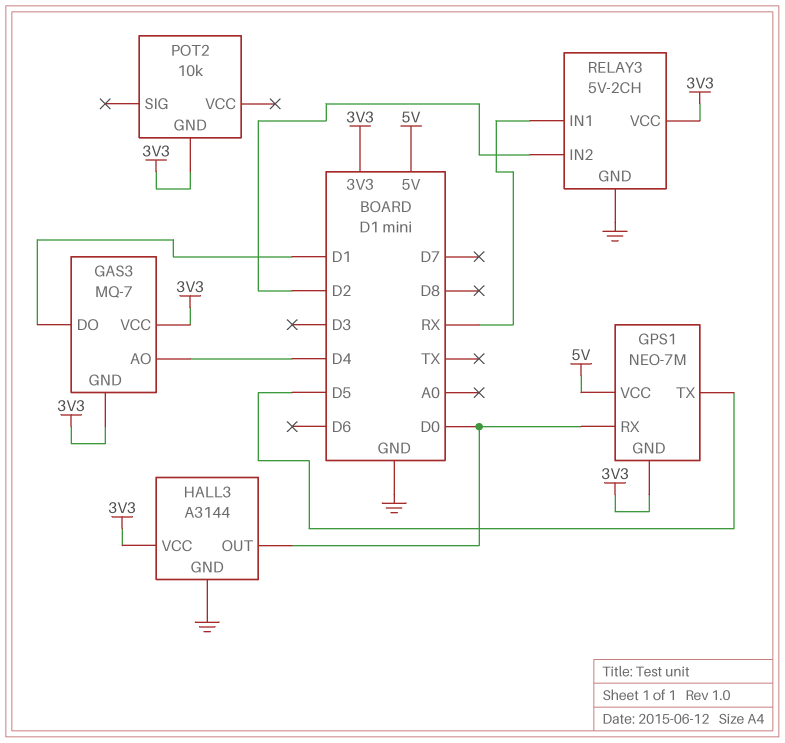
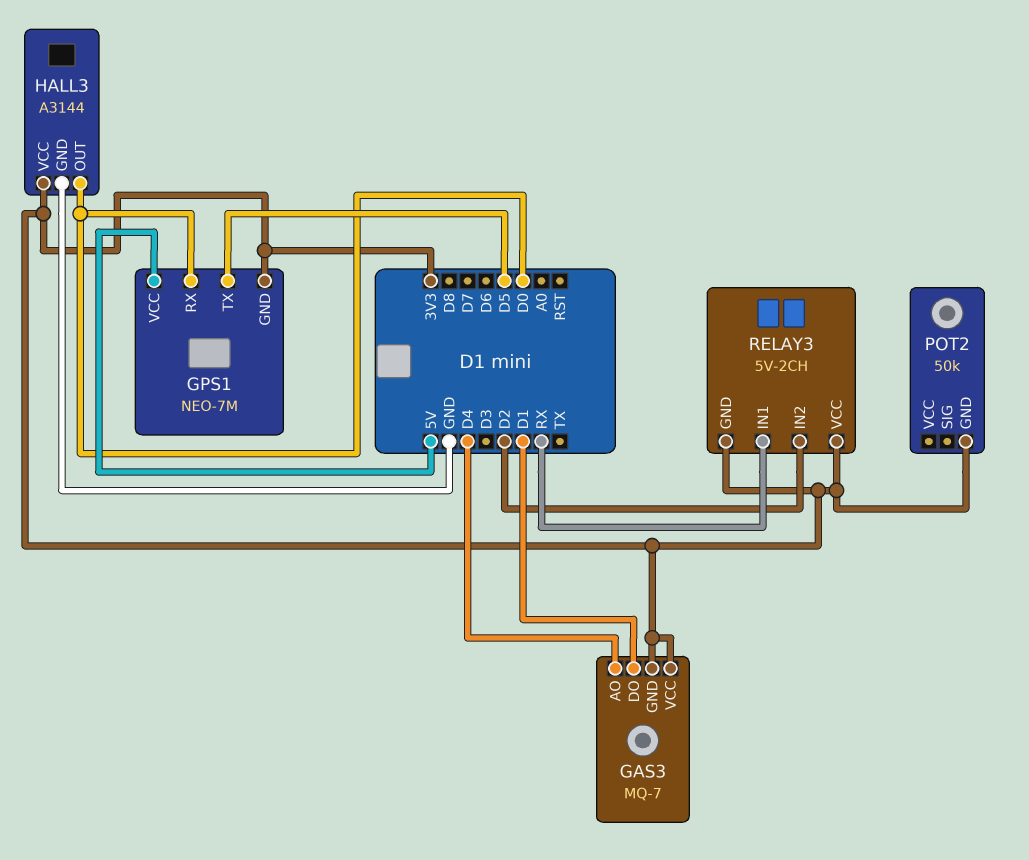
POT2: 10k -> 50k
RELAY3 pin GND: GND -> 3V3

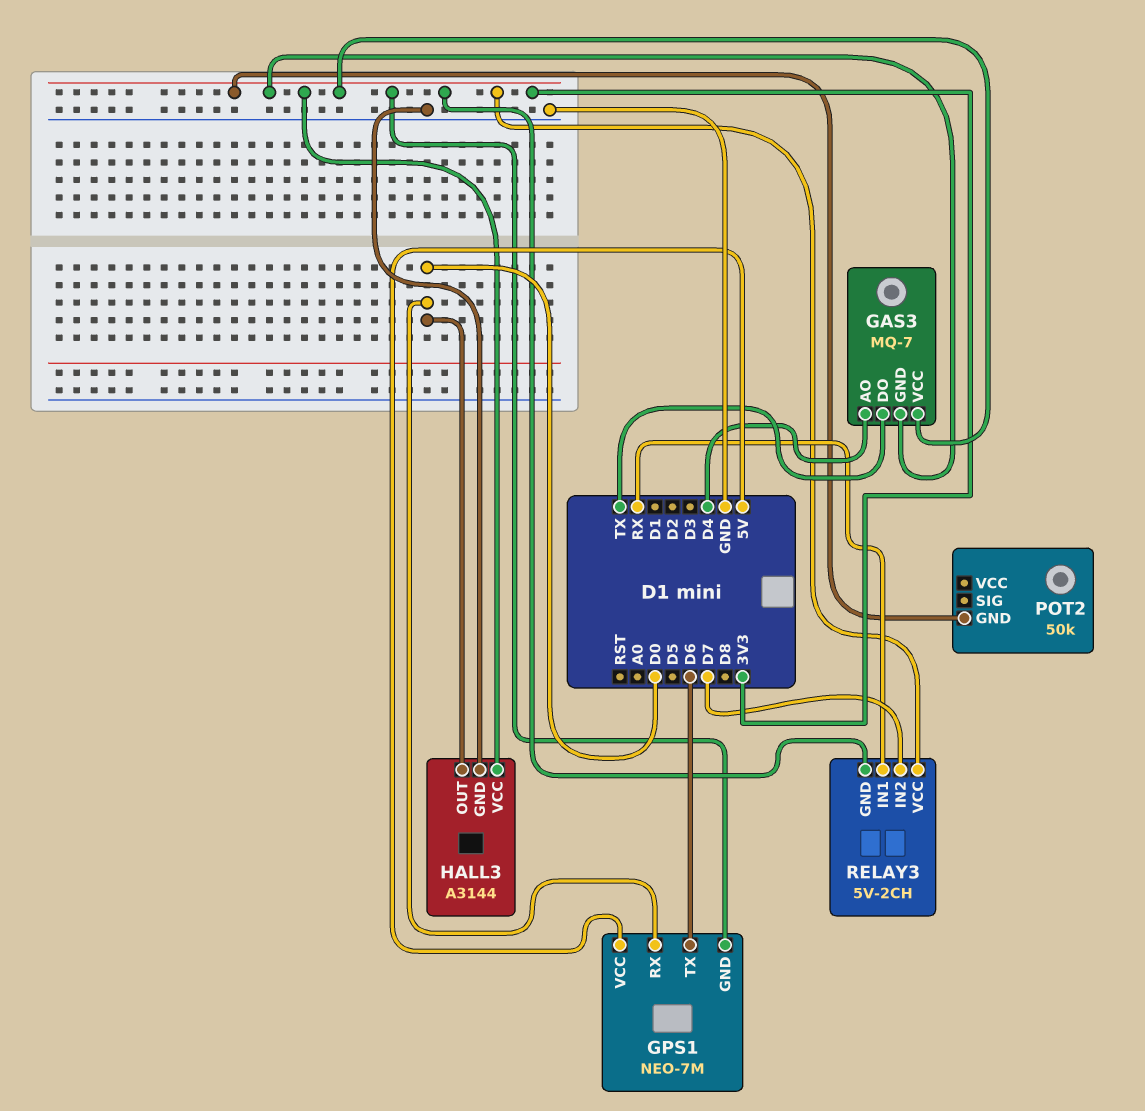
GAS3 pin DO: D1 -> TX
GPS1 pin TX: D5 -> D6
RELAY3 pin IN2: D2 -> D7

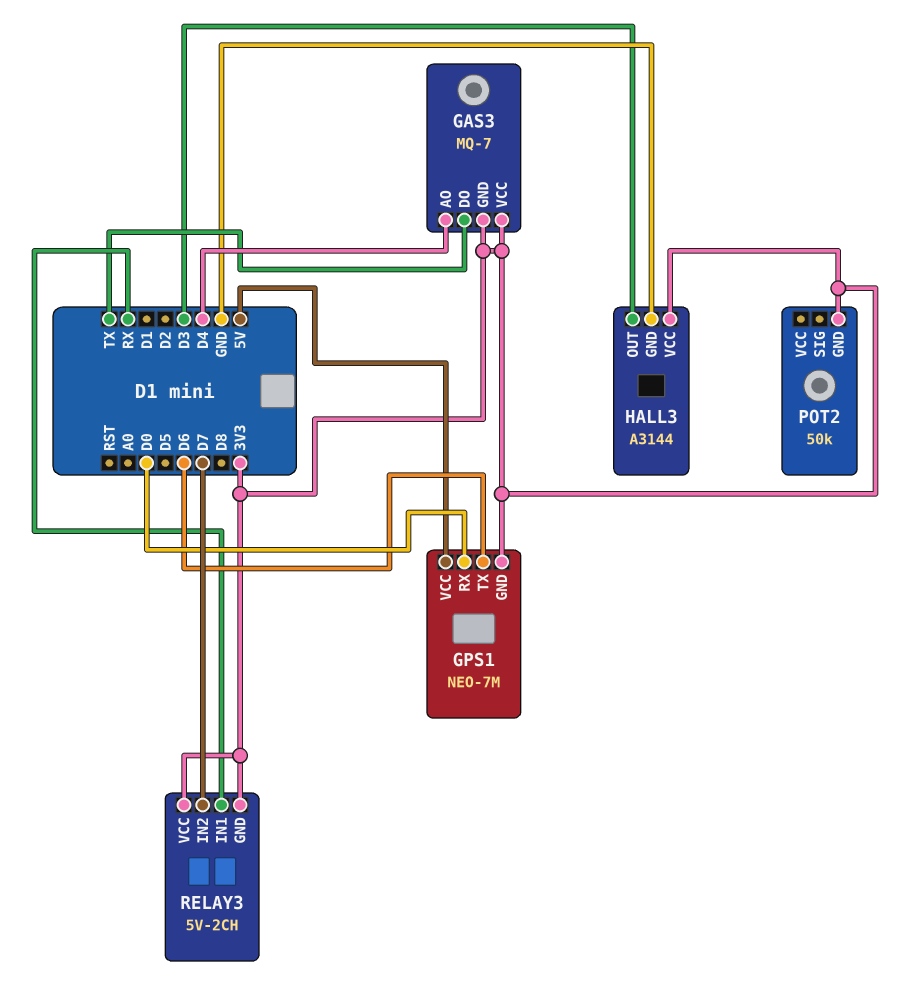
HALL3 pin OUT: D0 -> D3

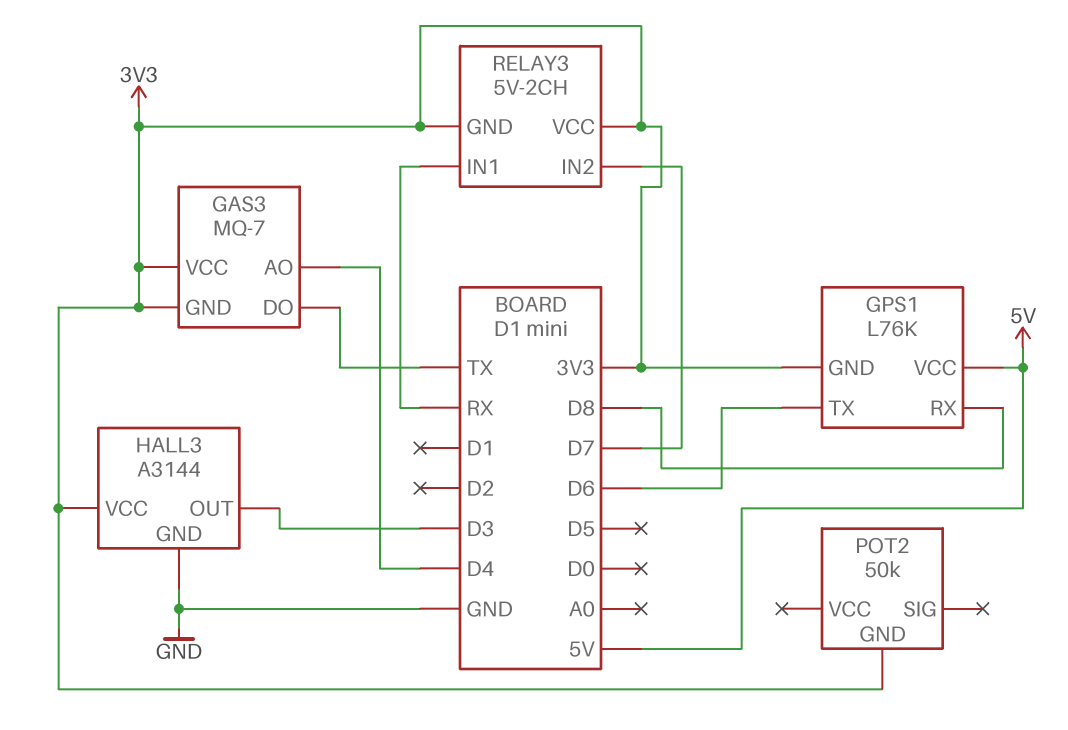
GPS1: NEO-7M -> L76K
GPS1 pin RX: D0 -> D8

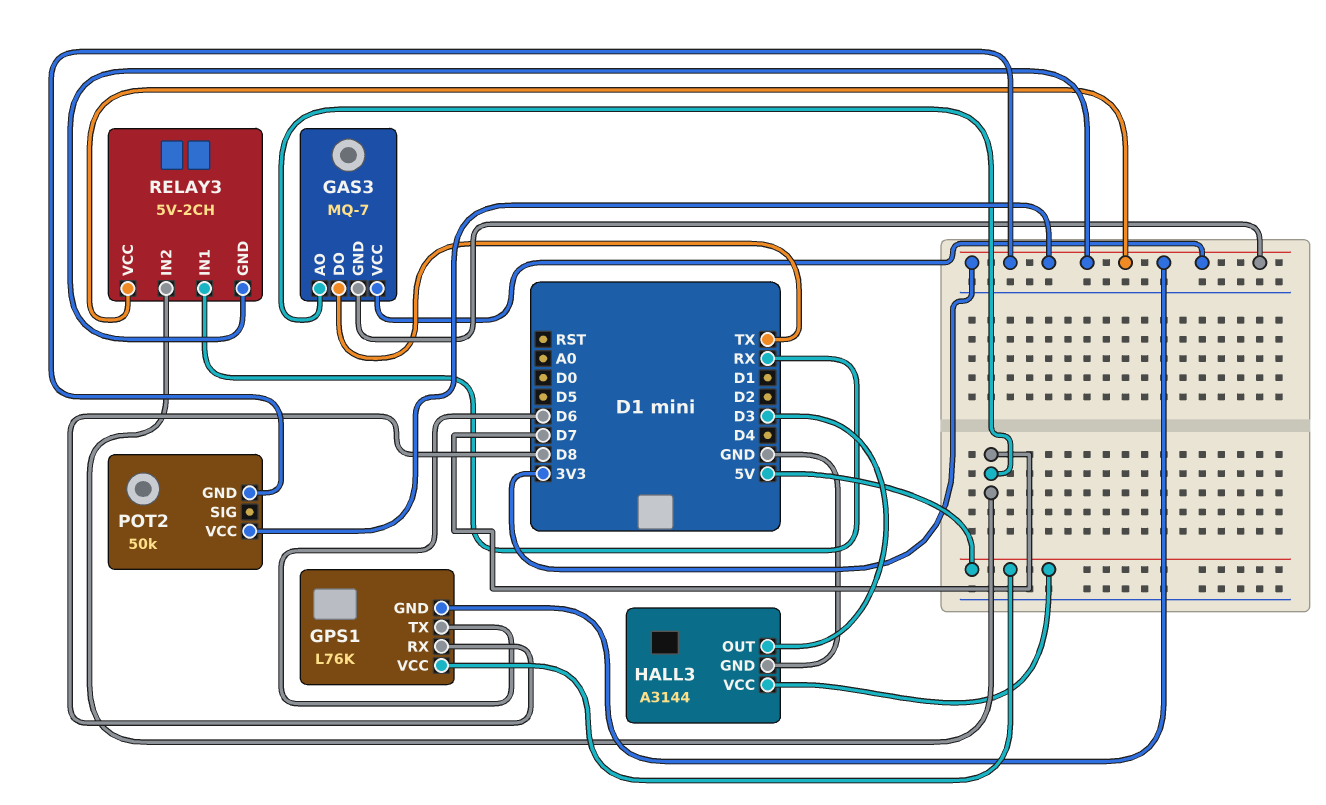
GAS3 pin AO: D4 -> D7
HALL3 pin VCC: 3V3 -> 5V
POT2 pin VCC: none -> 3V3

